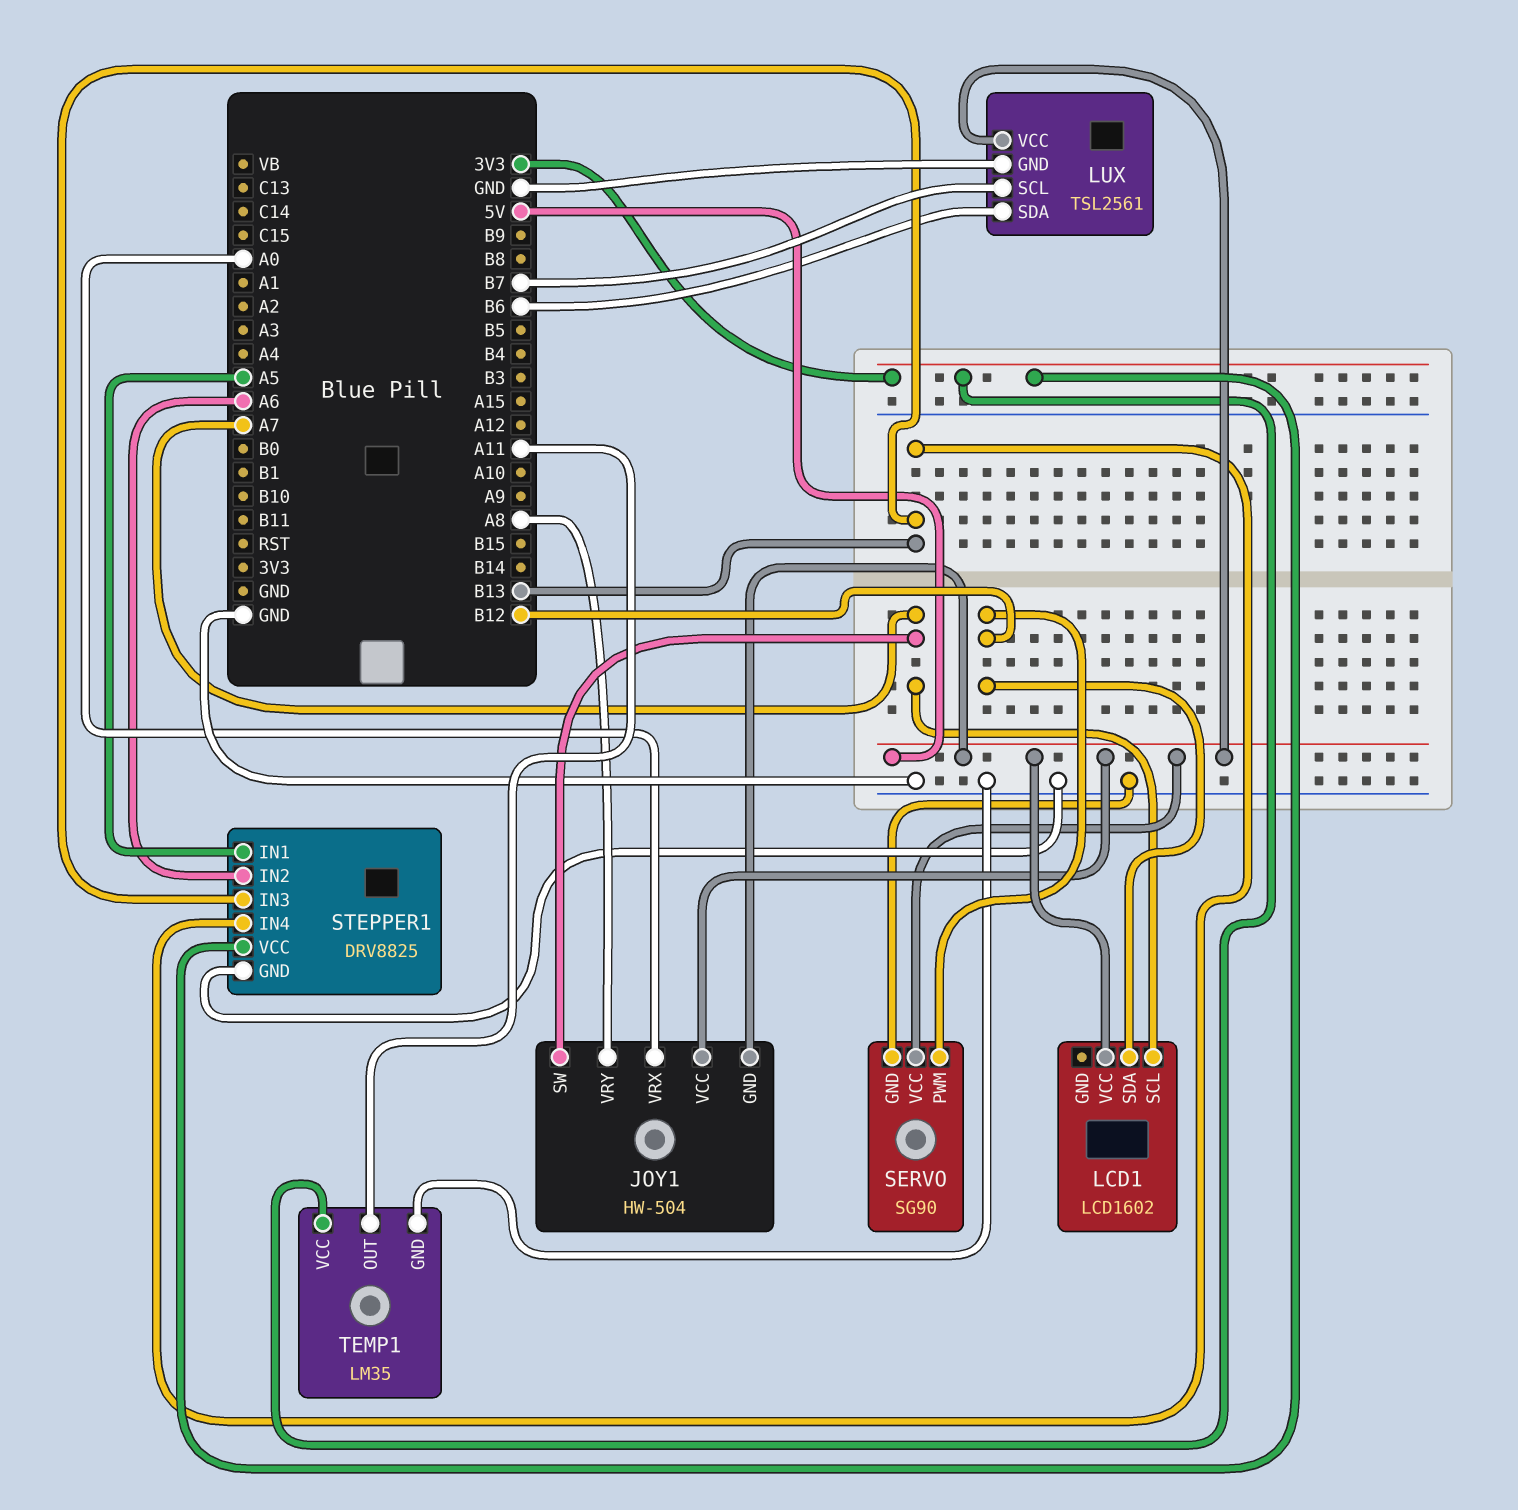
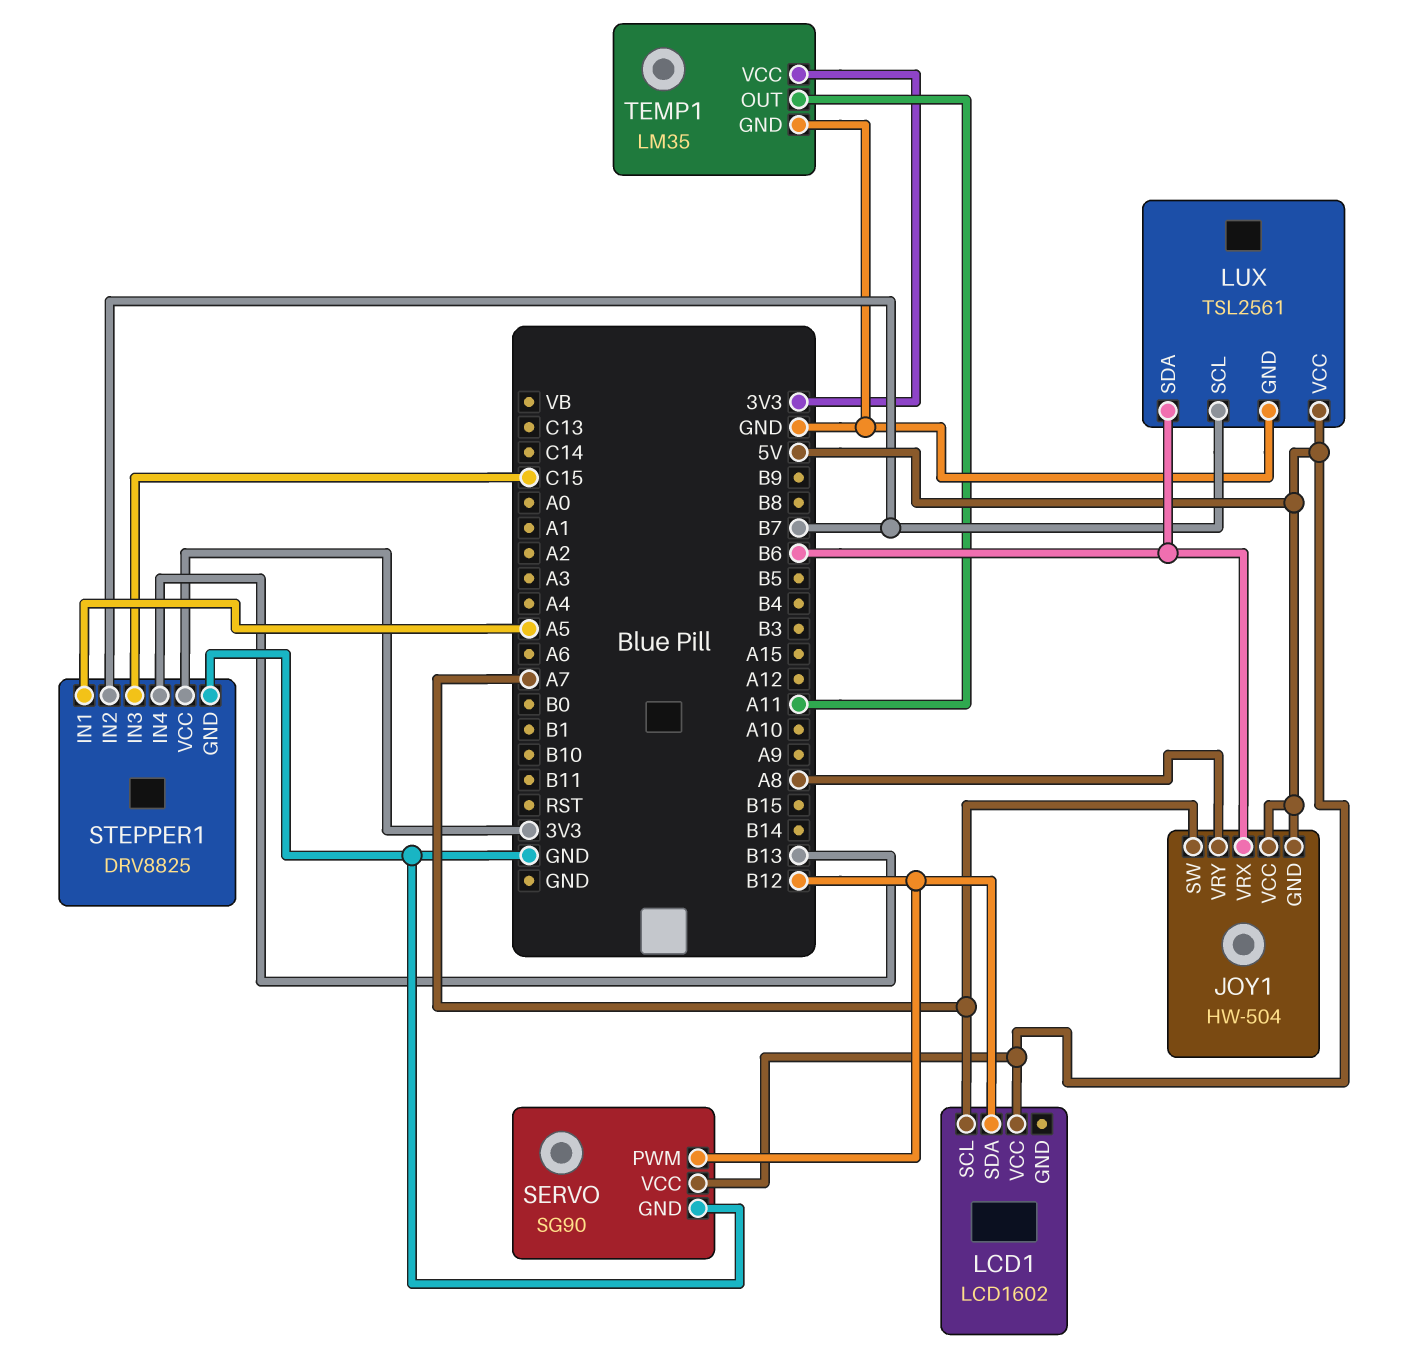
JOY1 pin VRX: A0 -> B6
STEPPER1 pin IN2: A6 -> B7
STEPPER1 pin IN3: B13 -> C15

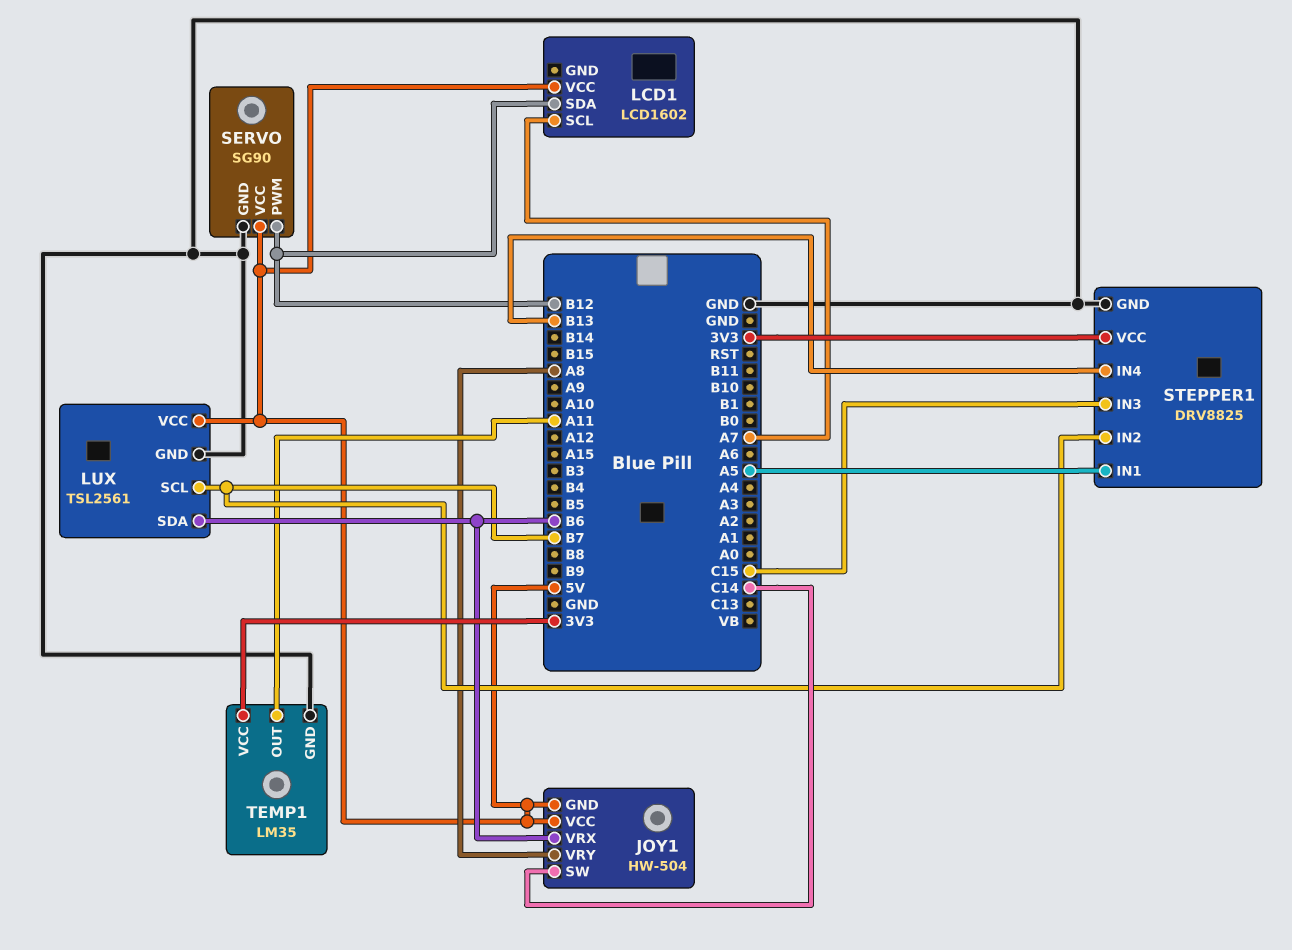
JOY1 pin SW: A7 -> C14

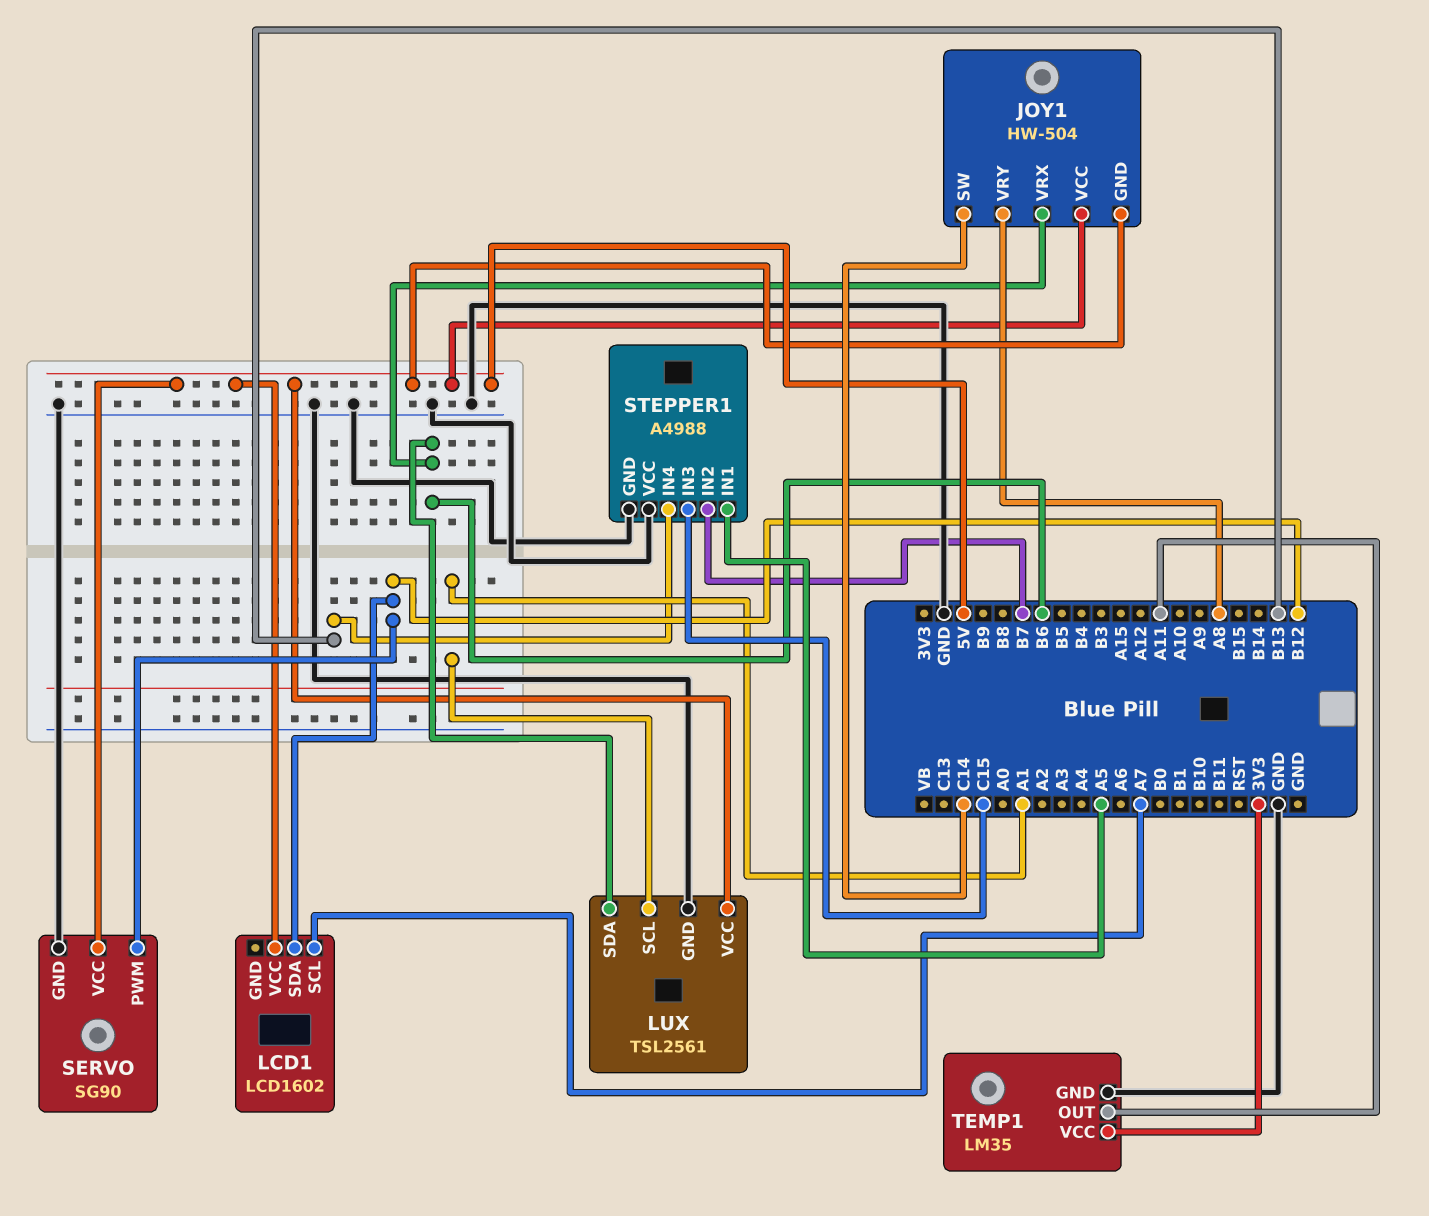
LUX pin SCL: B7 -> A1
STEPPER1: DRV8825 -> A4988
STEPPER1 pin VCC: 3V3 -> GND

